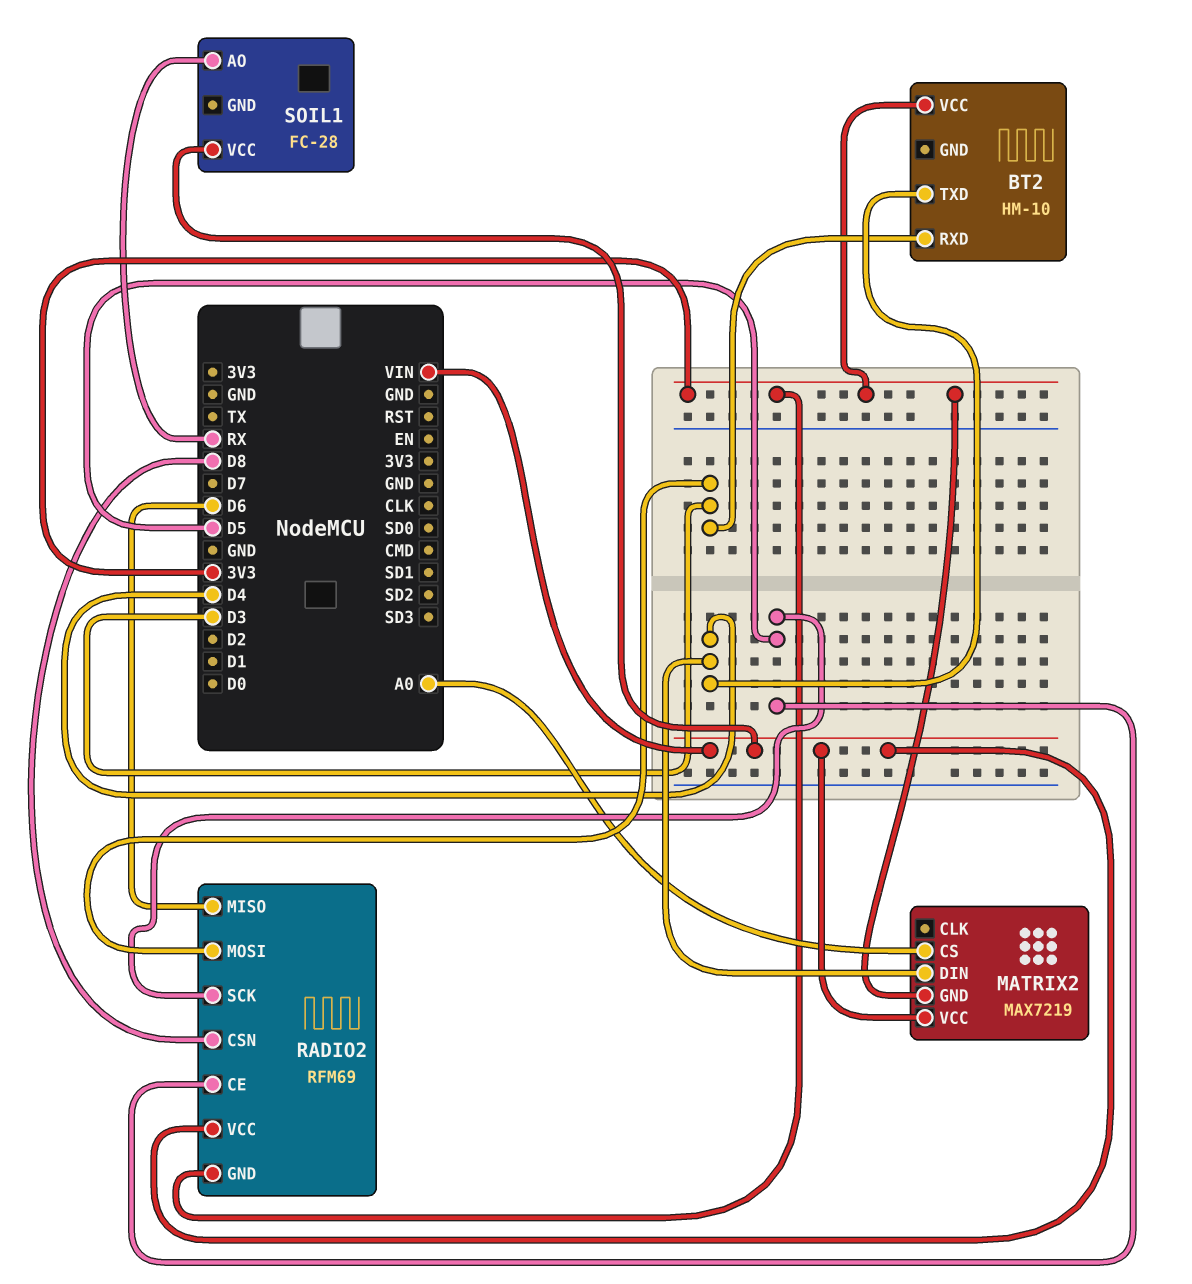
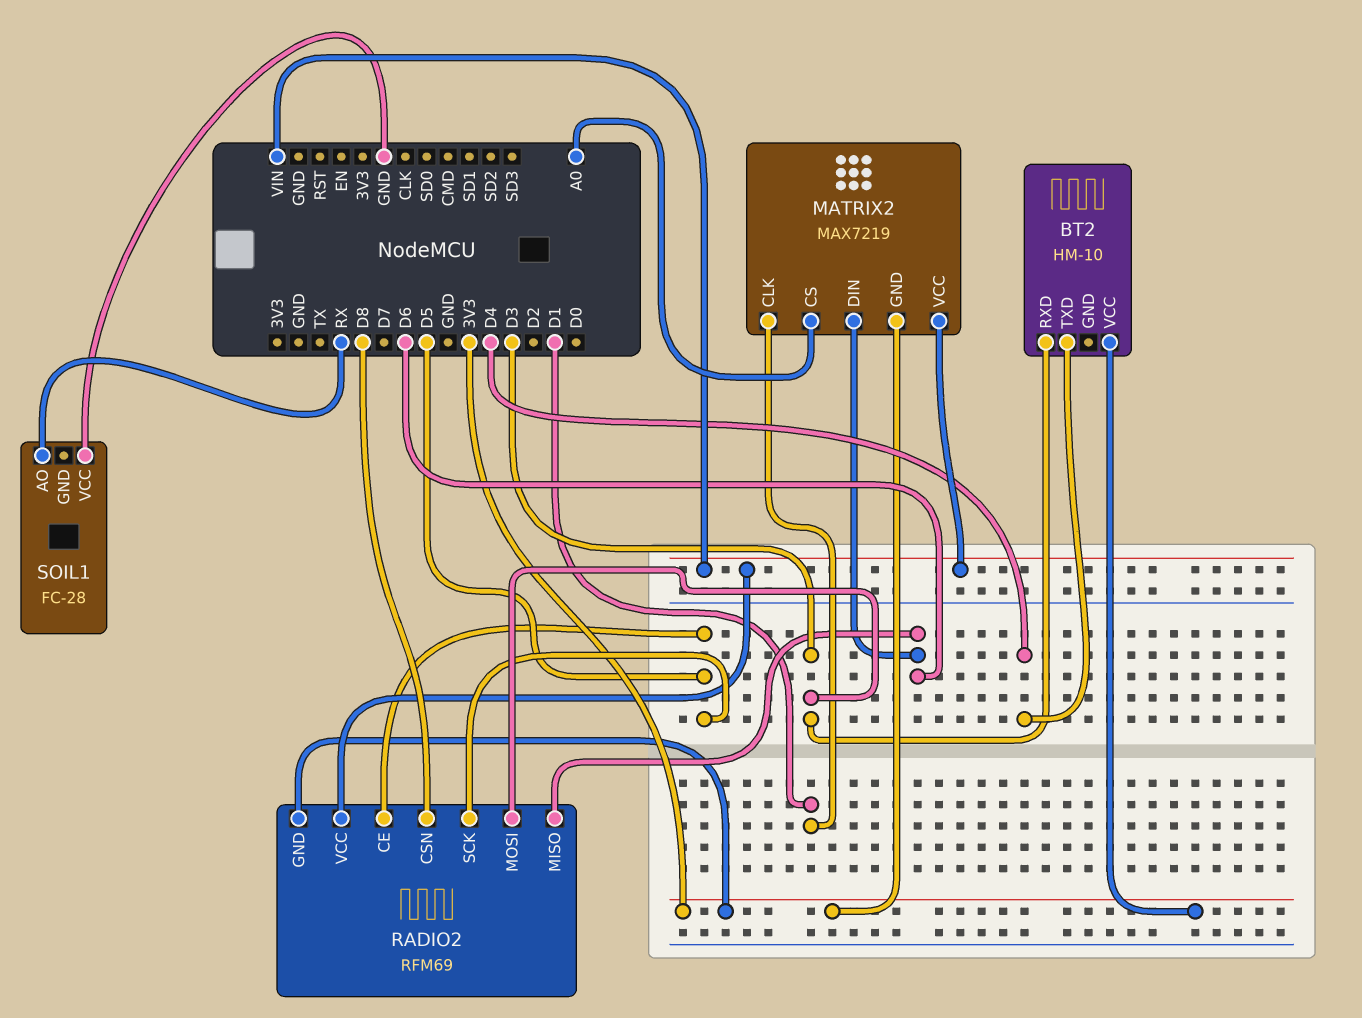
MATRIX2 pin CLK: none -> D1
MATRIX2 pin DIN: D4 -> D6
SOIL1 pin VCC: VIN -> GND

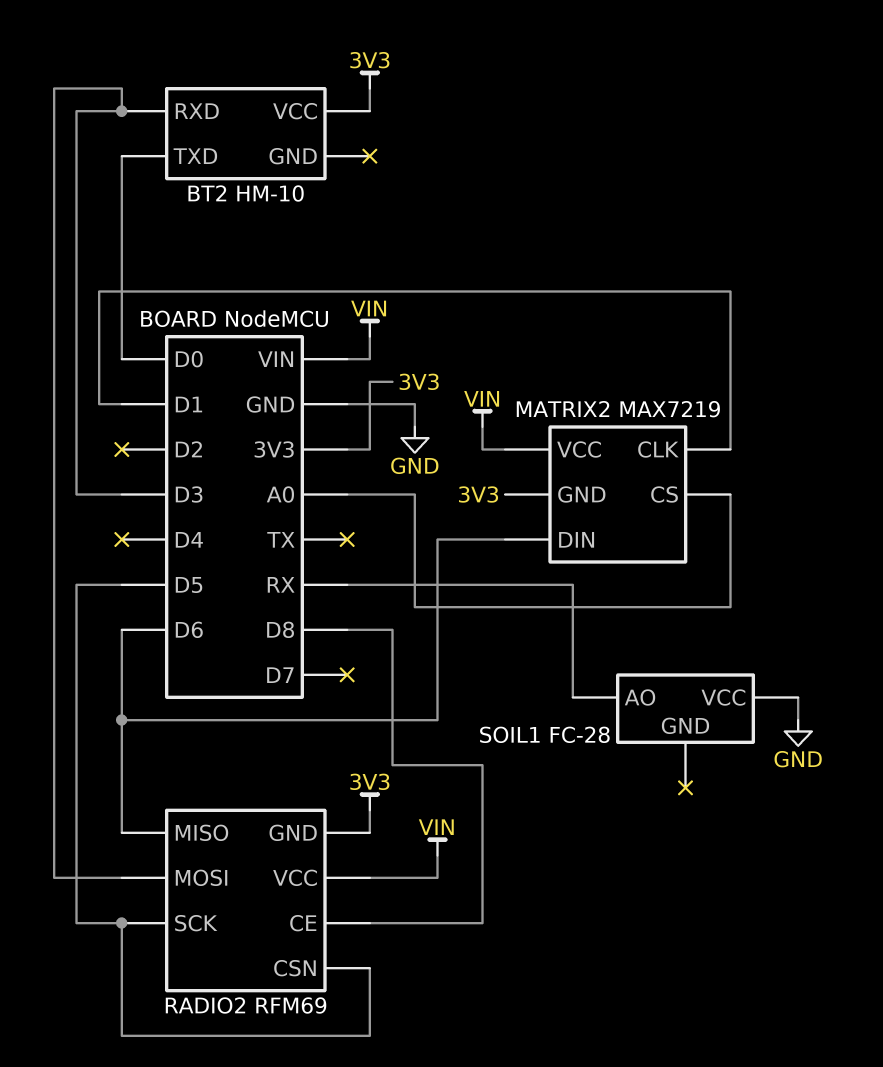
BT2 pin TXD: D4 -> D0
RADIO2 pin CE: D5 -> D8
RADIO2 pin CSN: D8 -> D5

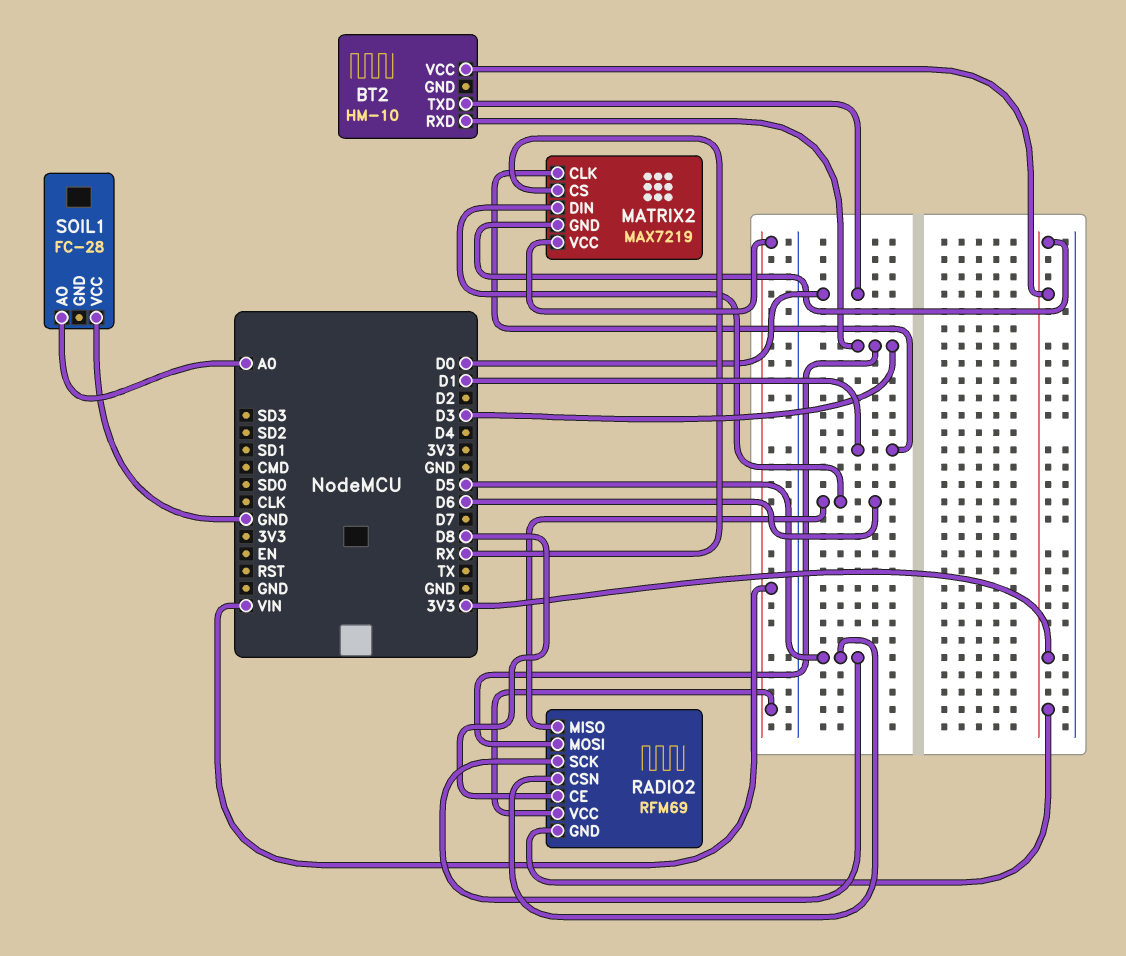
MATRIX2 pin CS: A0 -> RX
SOIL1 pin AO: RX -> A0

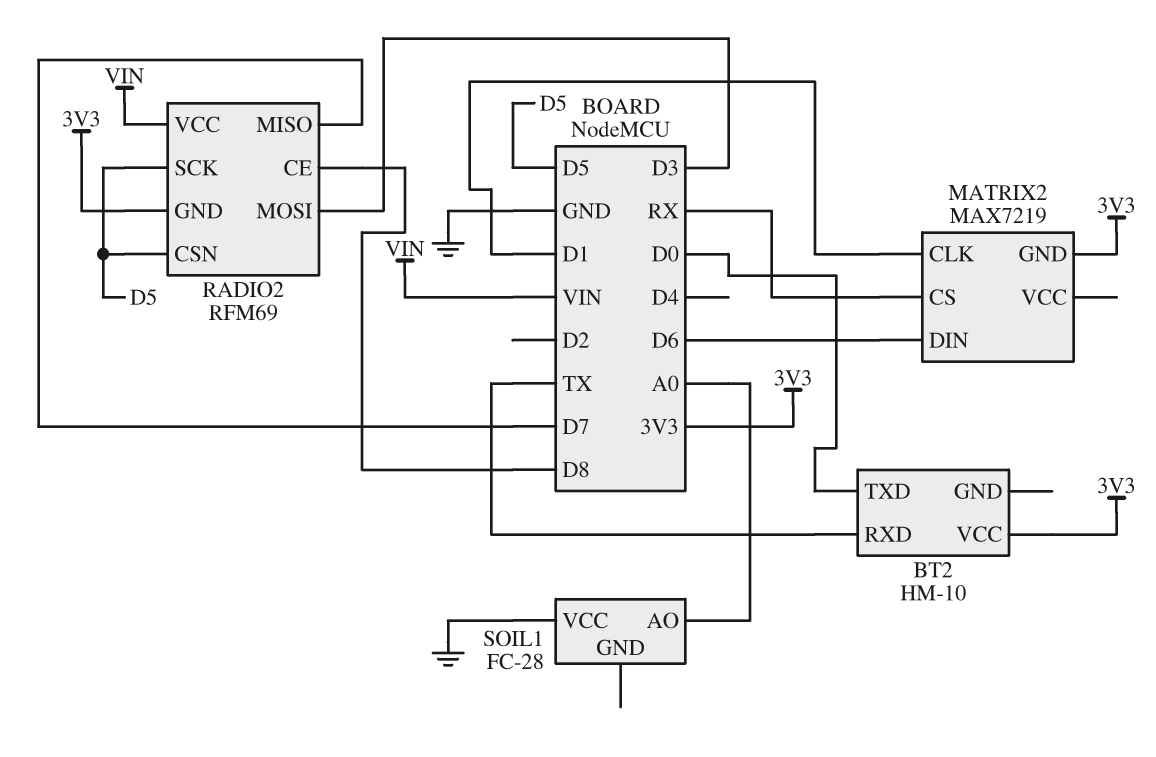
BT2 pin RXD: D3 -> TX
MATRIX2 pin VCC: VIN -> none
RADIO2 pin MISO: D6 -> D7

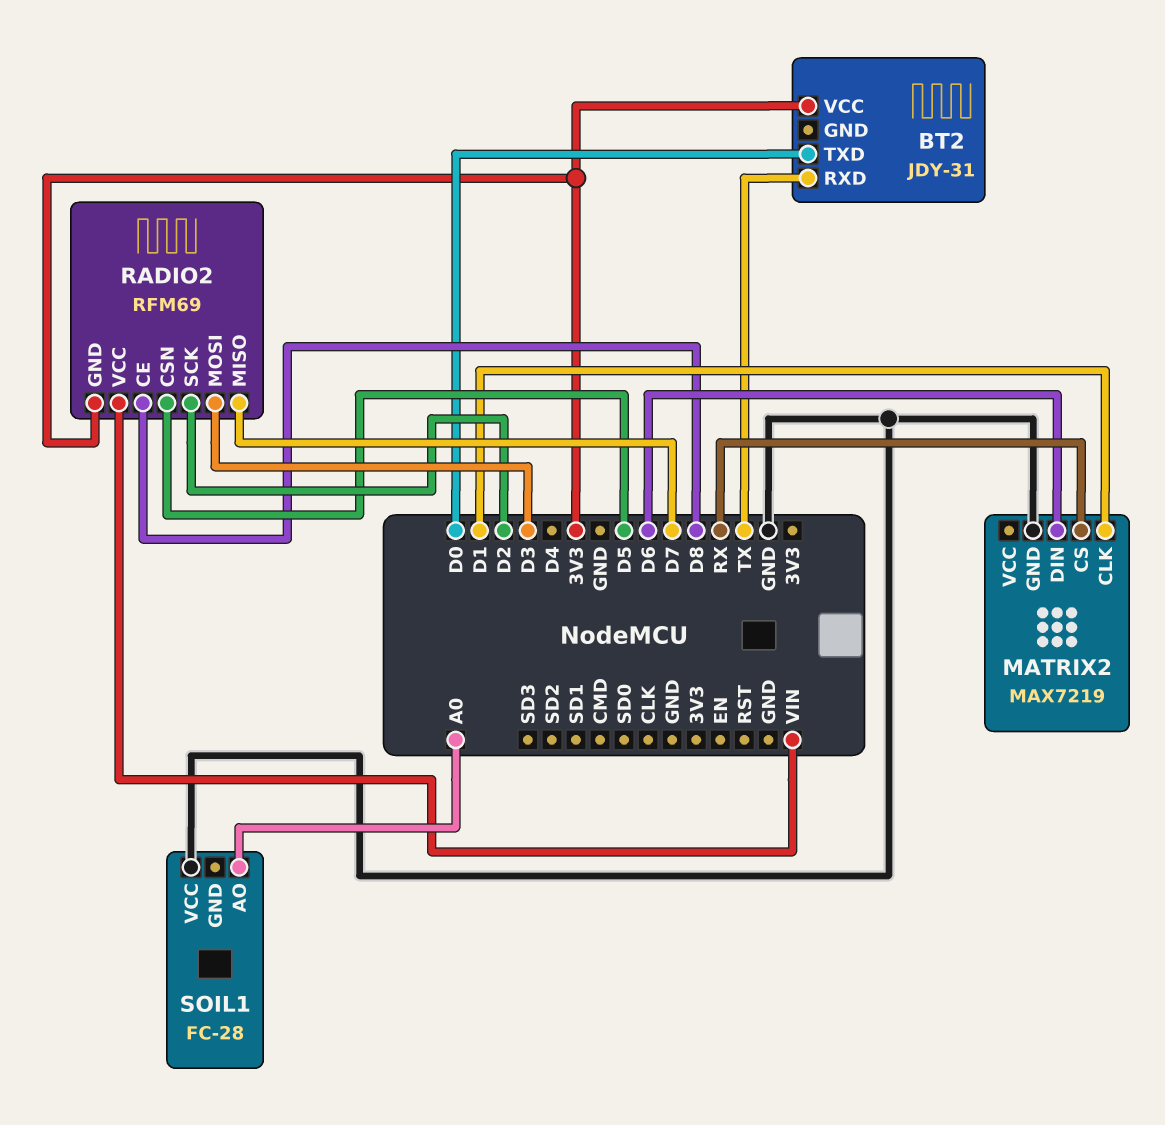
BT2: HM-10 -> JDY-31
MATRIX2 pin GND: 3V3 -> GND
RADIO2 pin SCK: D5 -> D2

